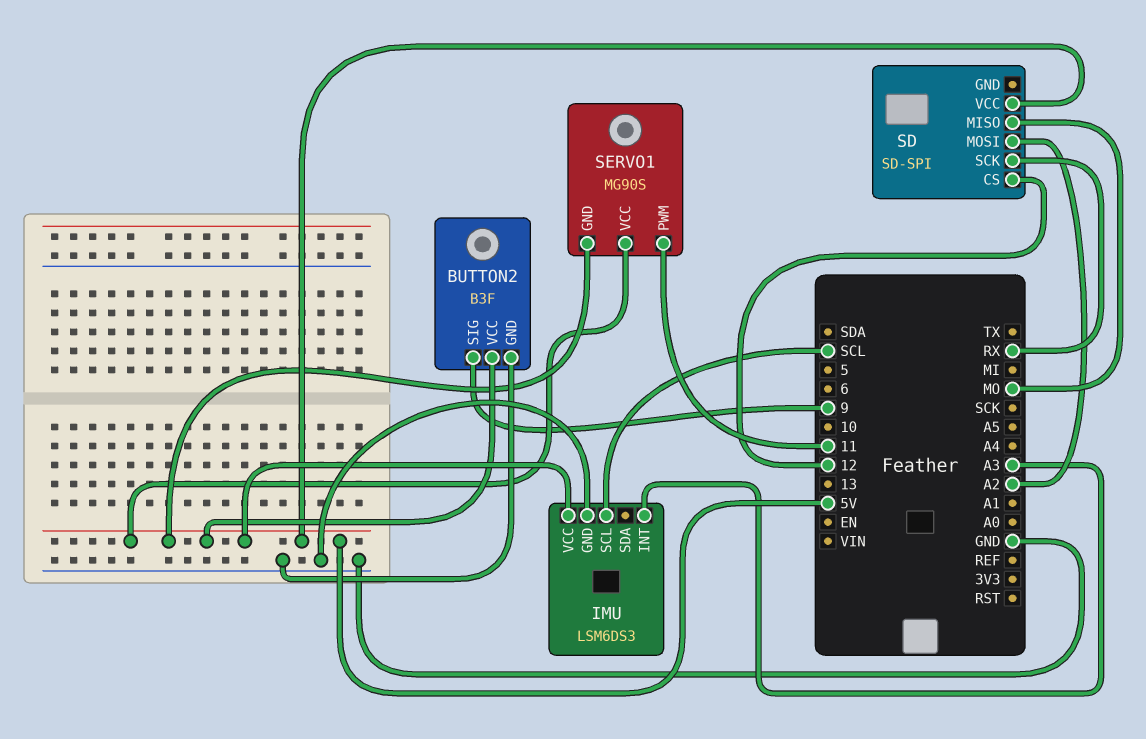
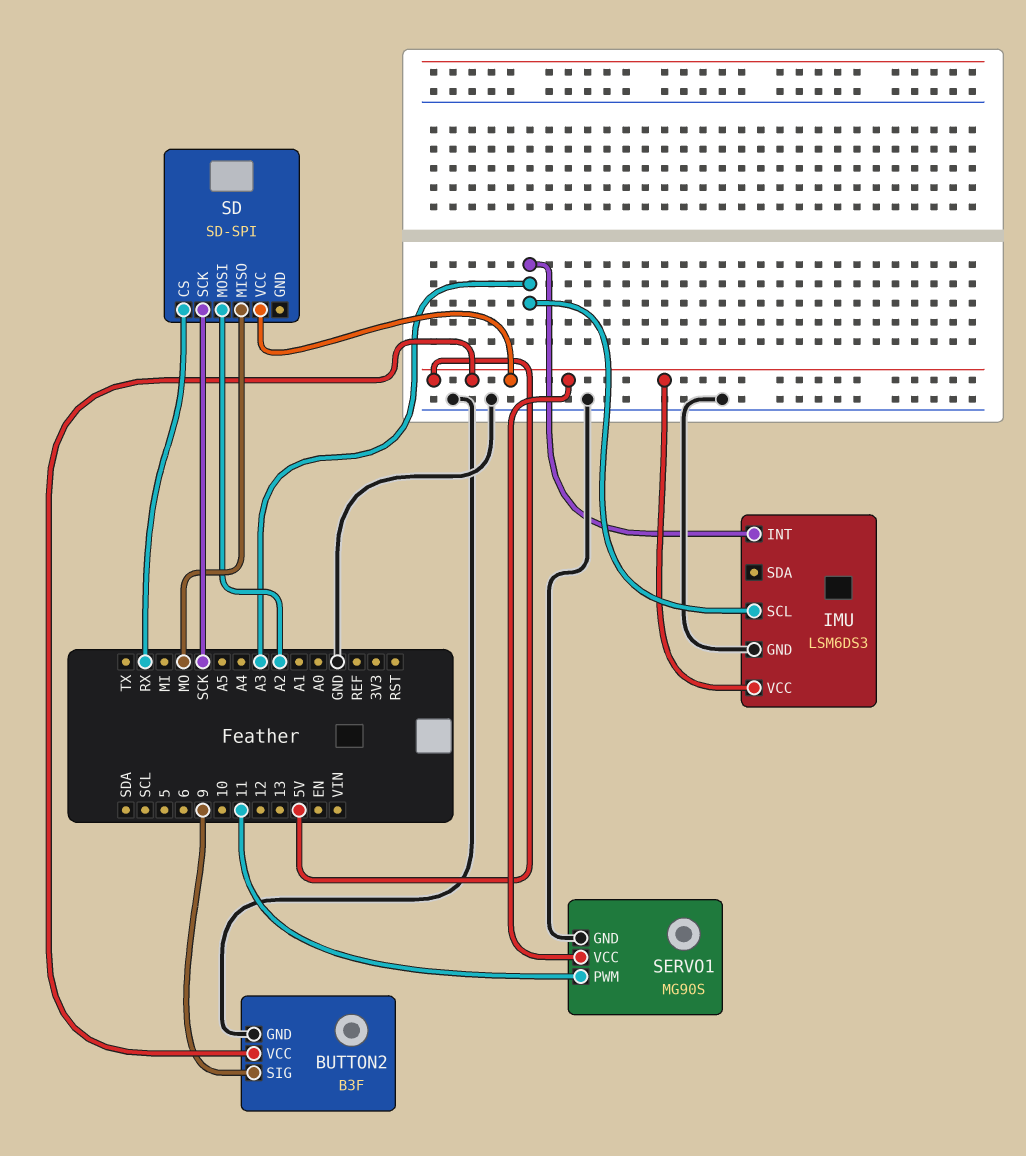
IMU pin SCL: SCL -> A3
SD pin CS: 12 -> RX
SD pin SCK: RX -> SCK
SERVO1 pin GND: 5V -> GND

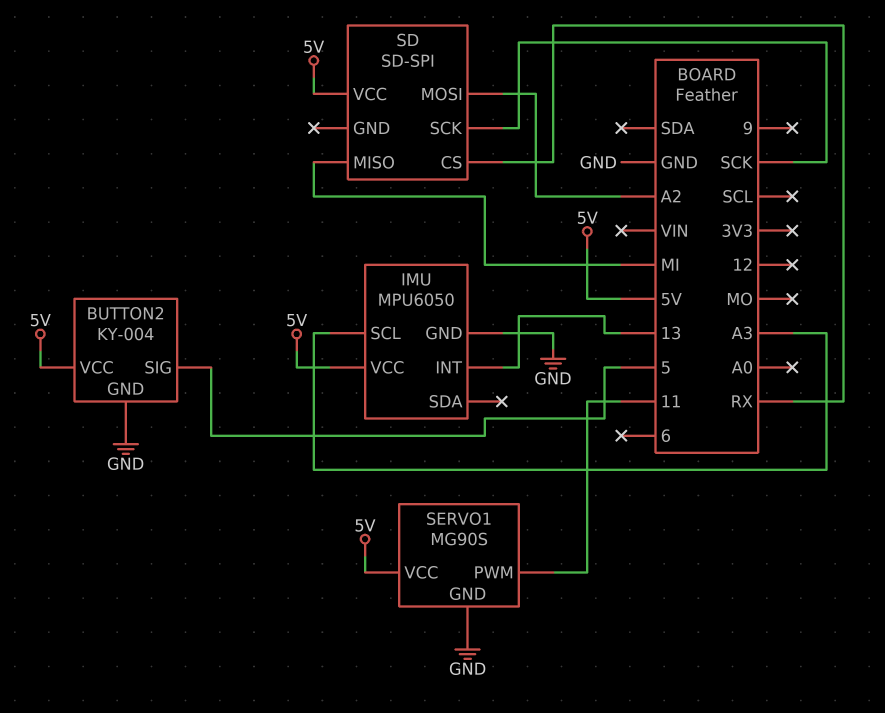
BUTTON2: B3F -> KY-004
BUTTON2 pin SIG: 9 -> 5
IMU: LSM6DS3 -> MPU6050
IMU pin INT: A3 -> 13
SD pin MISO: MO -> MI

